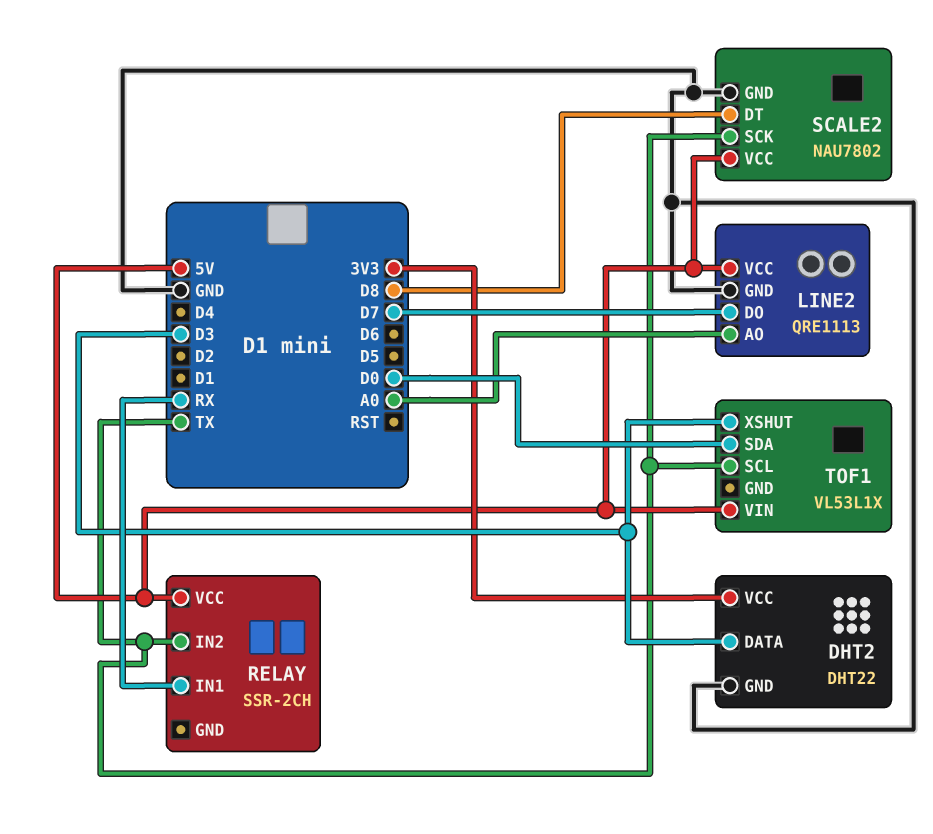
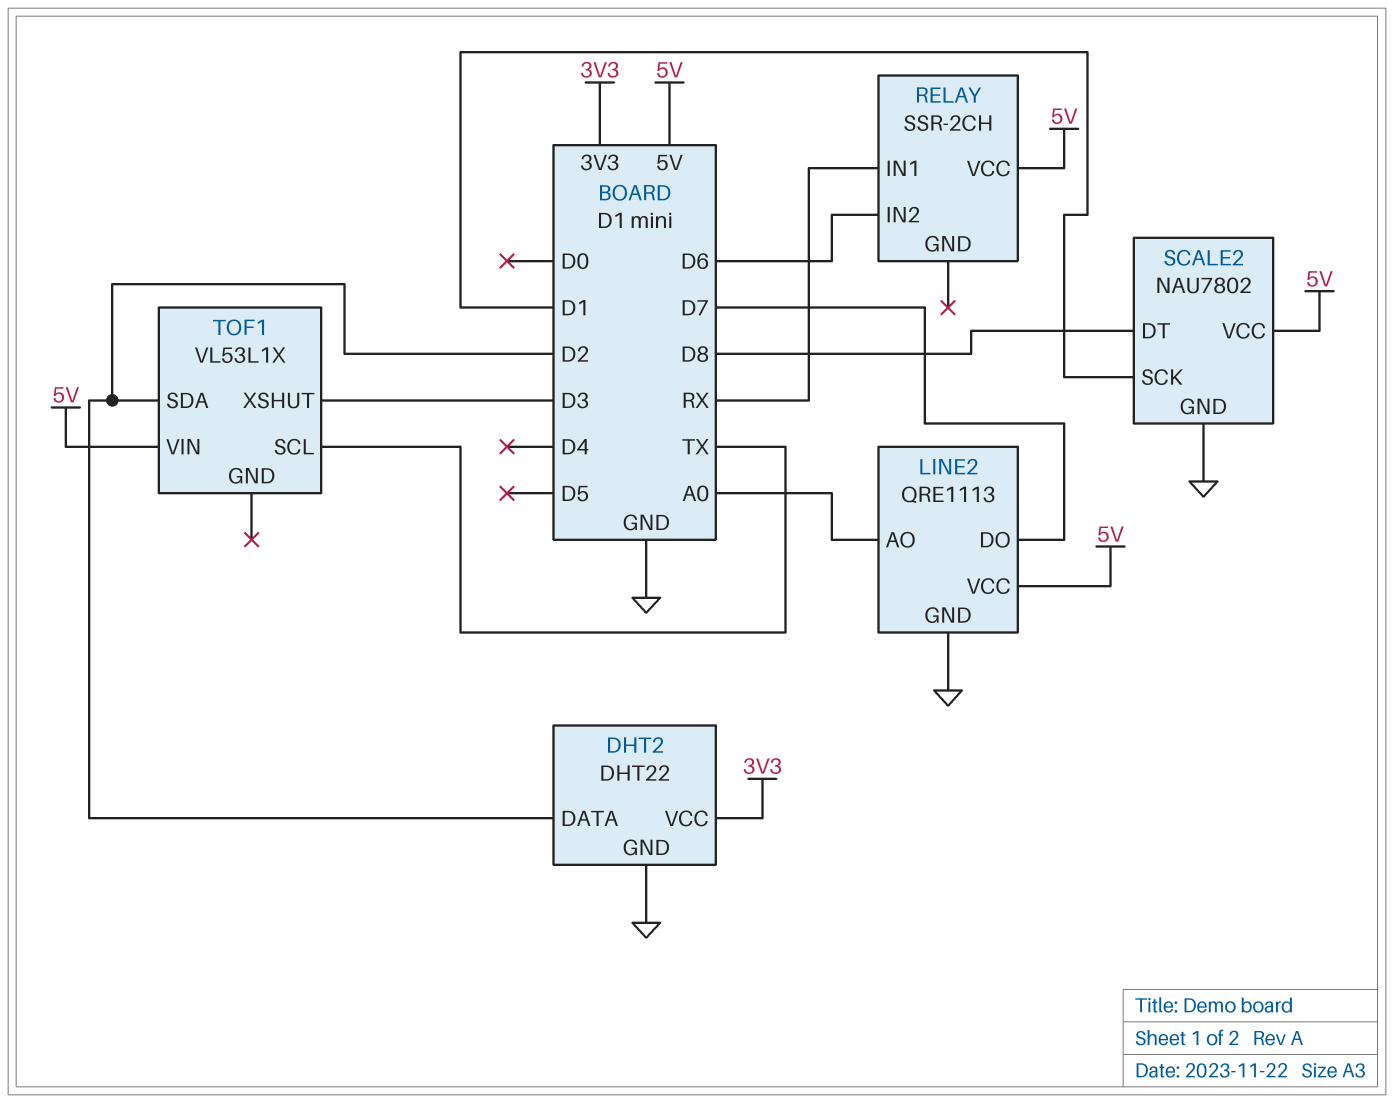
DHT2 pin DATA: D3 -> D2
RELAY pin IN2: TX -> D6
SCALE2 pin SCK: TX -> D1
TOF1 pin SDA: D0 -> D2

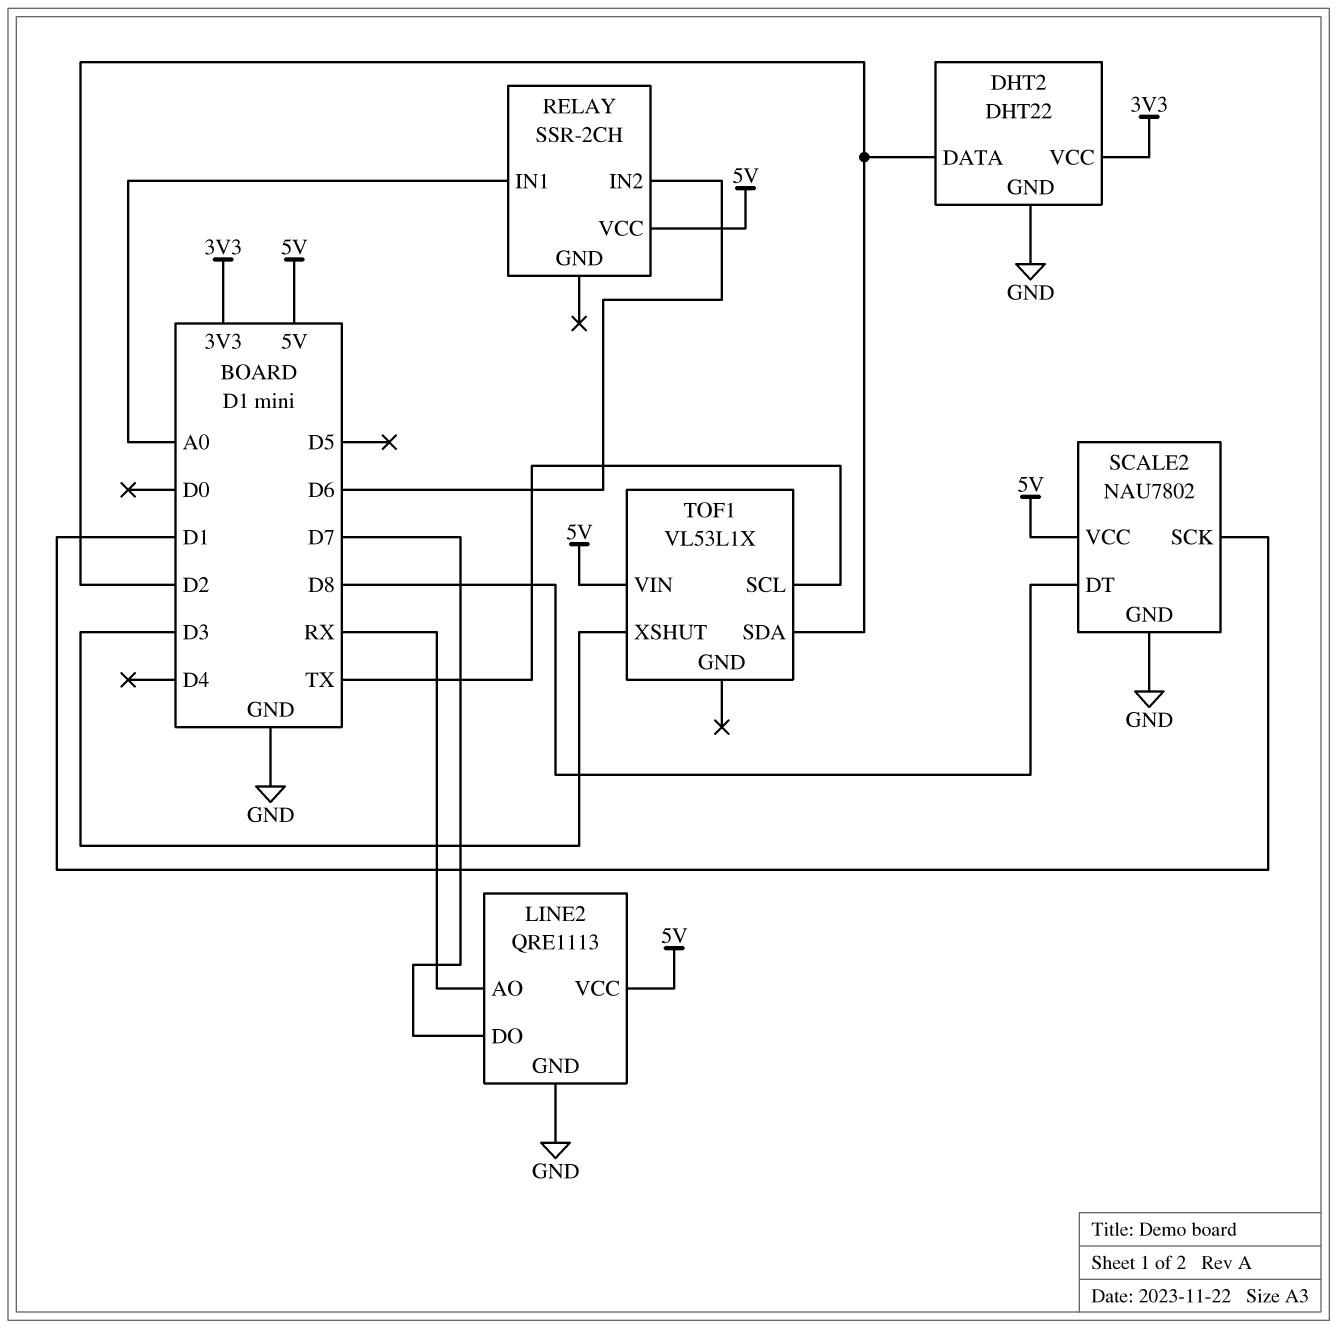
LINE2 pin AO: A0 -> RX
RELAY pin IN1: RX -> A0

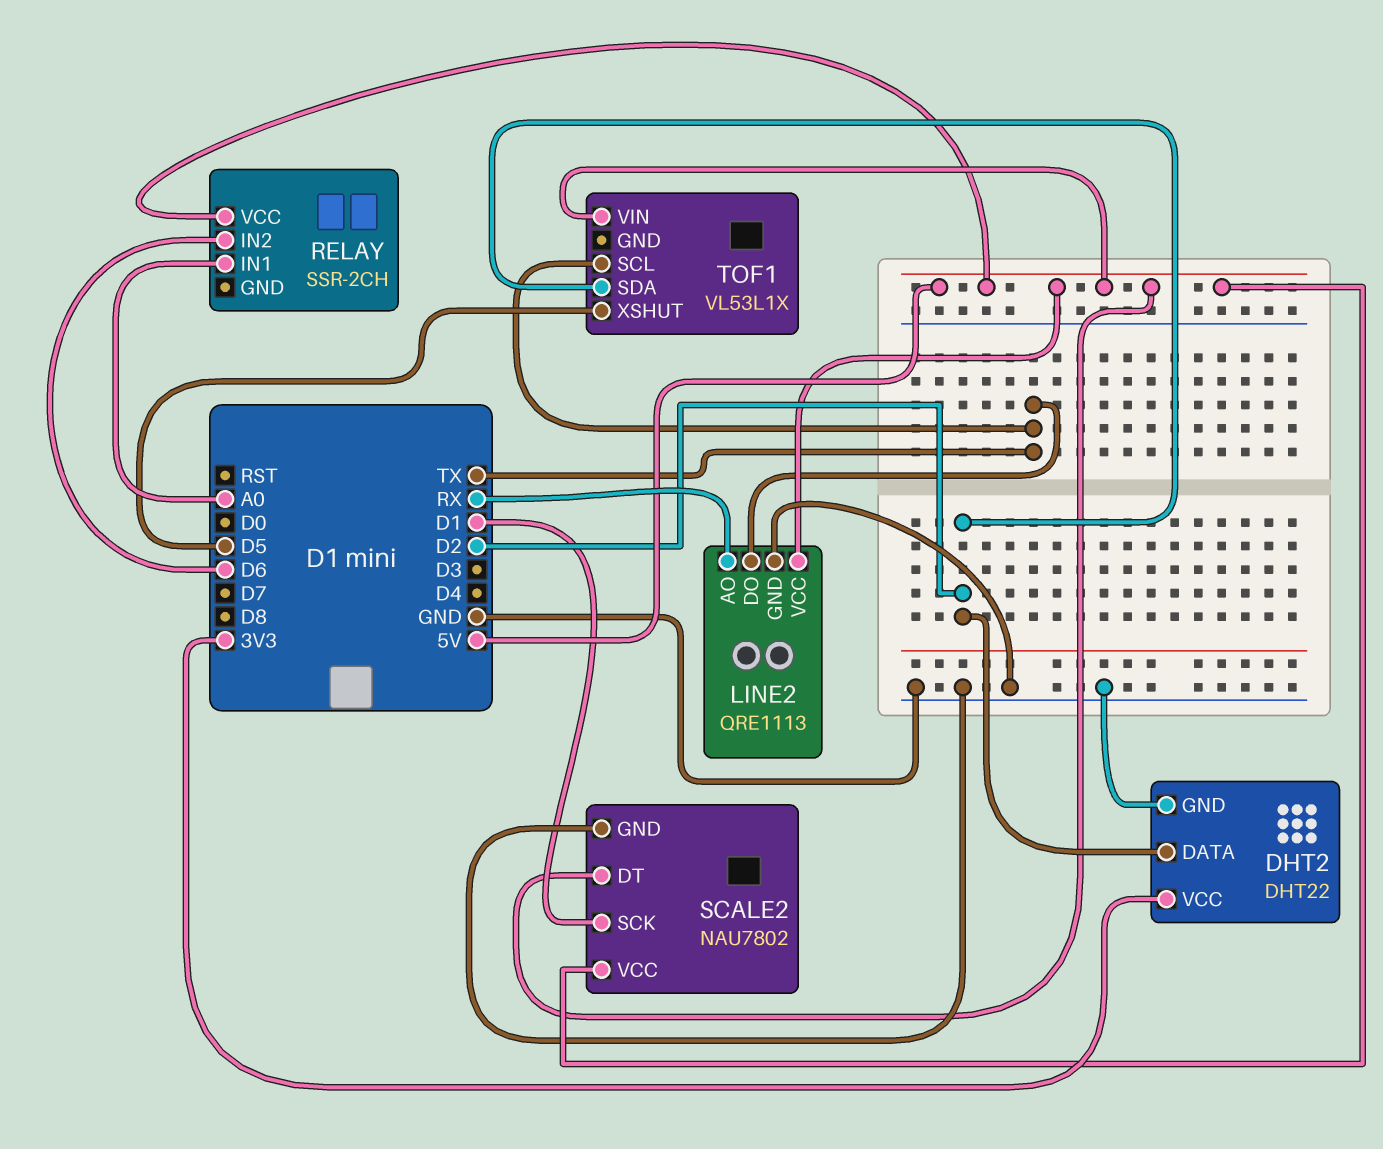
LINE2 pin DO: D7 -> TX
SCALE2 pin DT: D8 -> 5V
TOF1 pin XSHUT: D3 -> D5

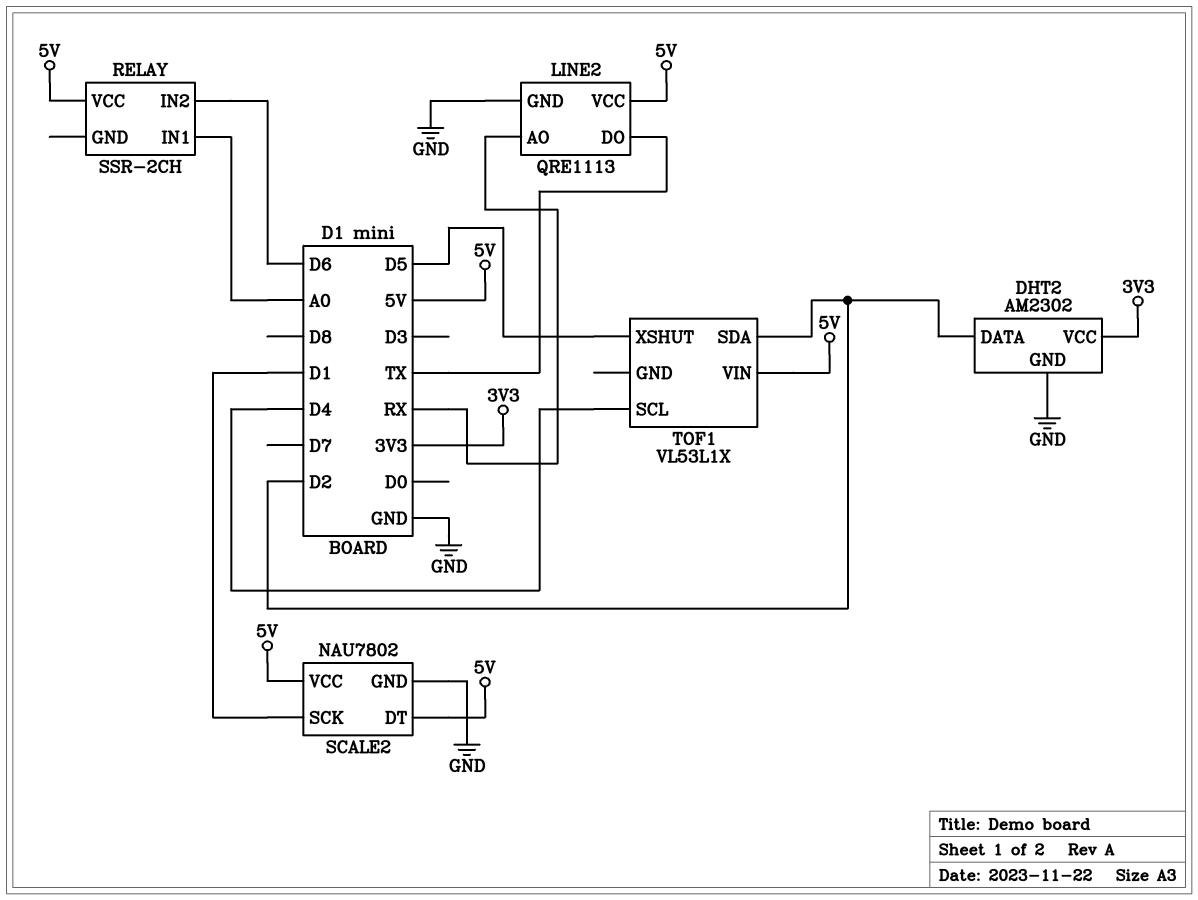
DHT2: DHT22 -> AM2302
TOF1 pin SCL: TX -> D4

